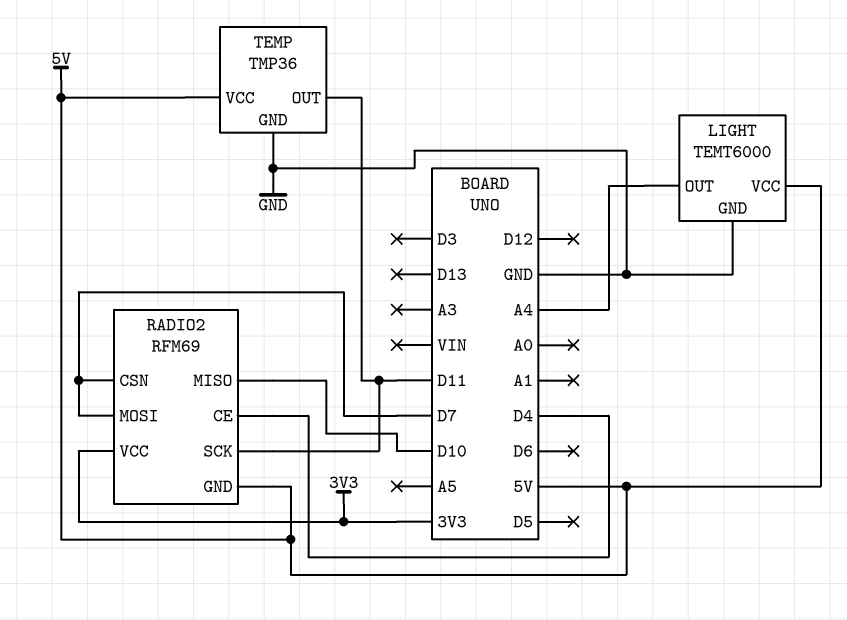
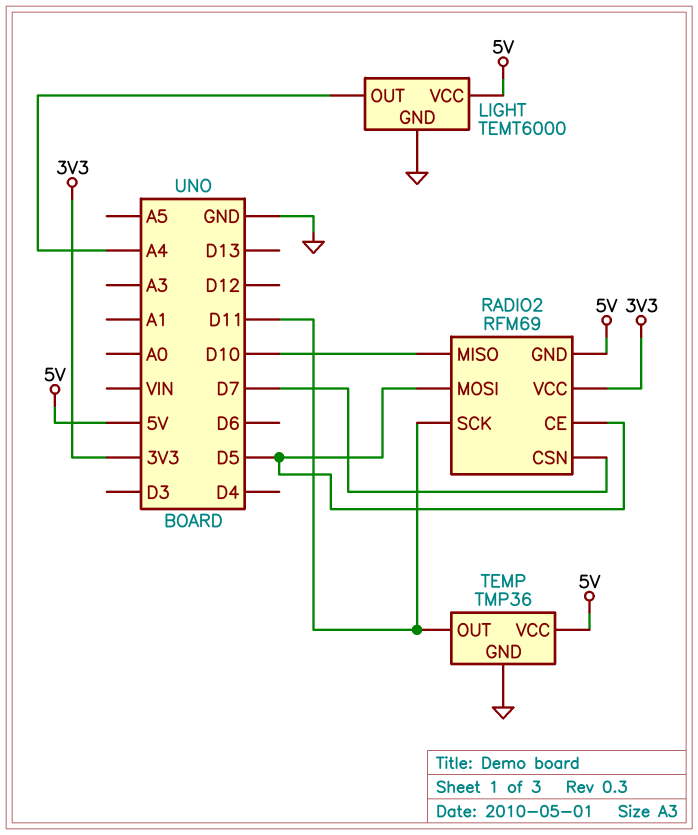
RADIO2 pin CE: D4 -> D5
RADIO2 pin MOSI: D7 -> D5

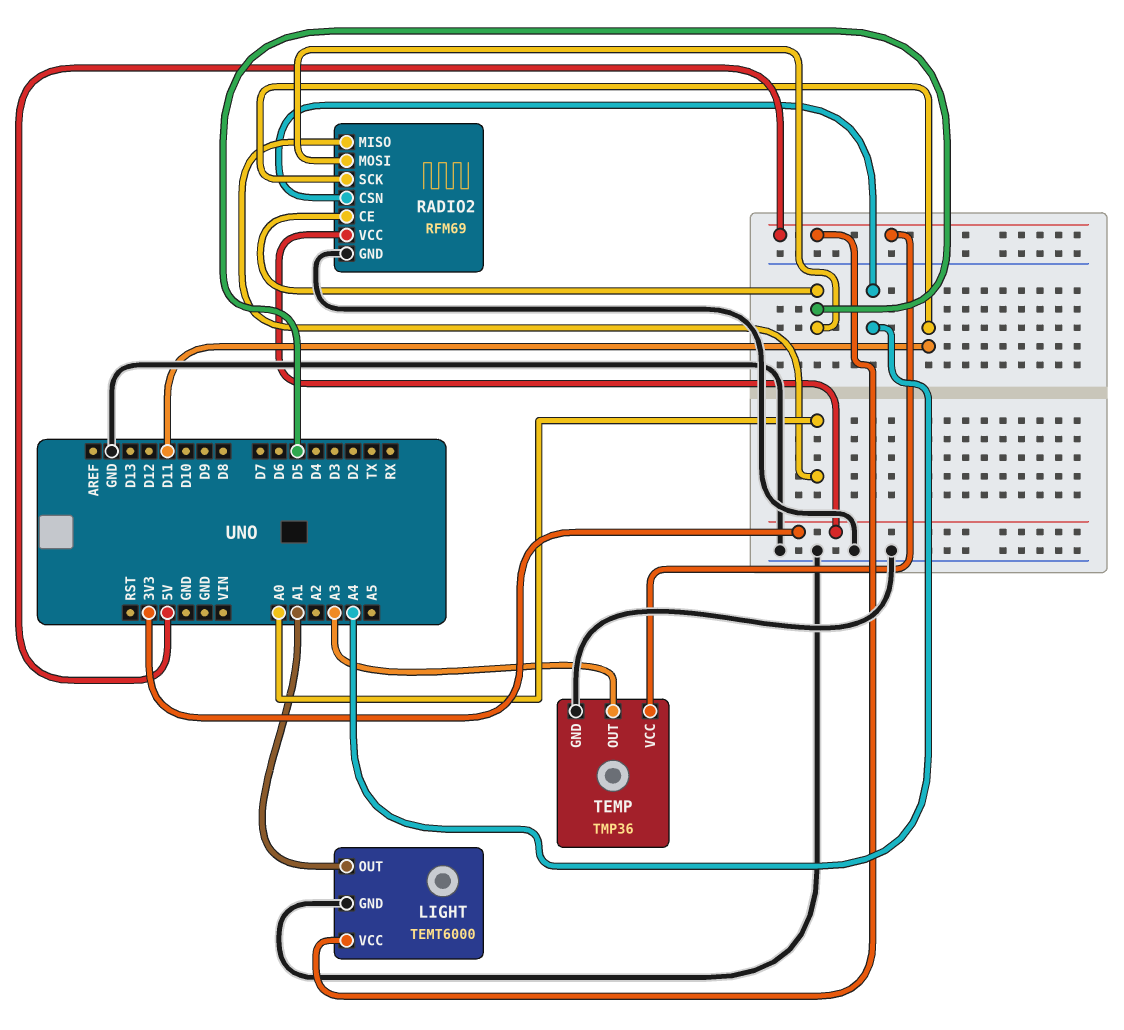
LIGHT pin OUT: A4 -> A1
RADIO2 pin CSN: D7 -> A4
RADIO2 pin GND: 5V -> GND
RADIO2 pin MISO: D10 -> A0
TEMP pin OUT: D11 -> A3

